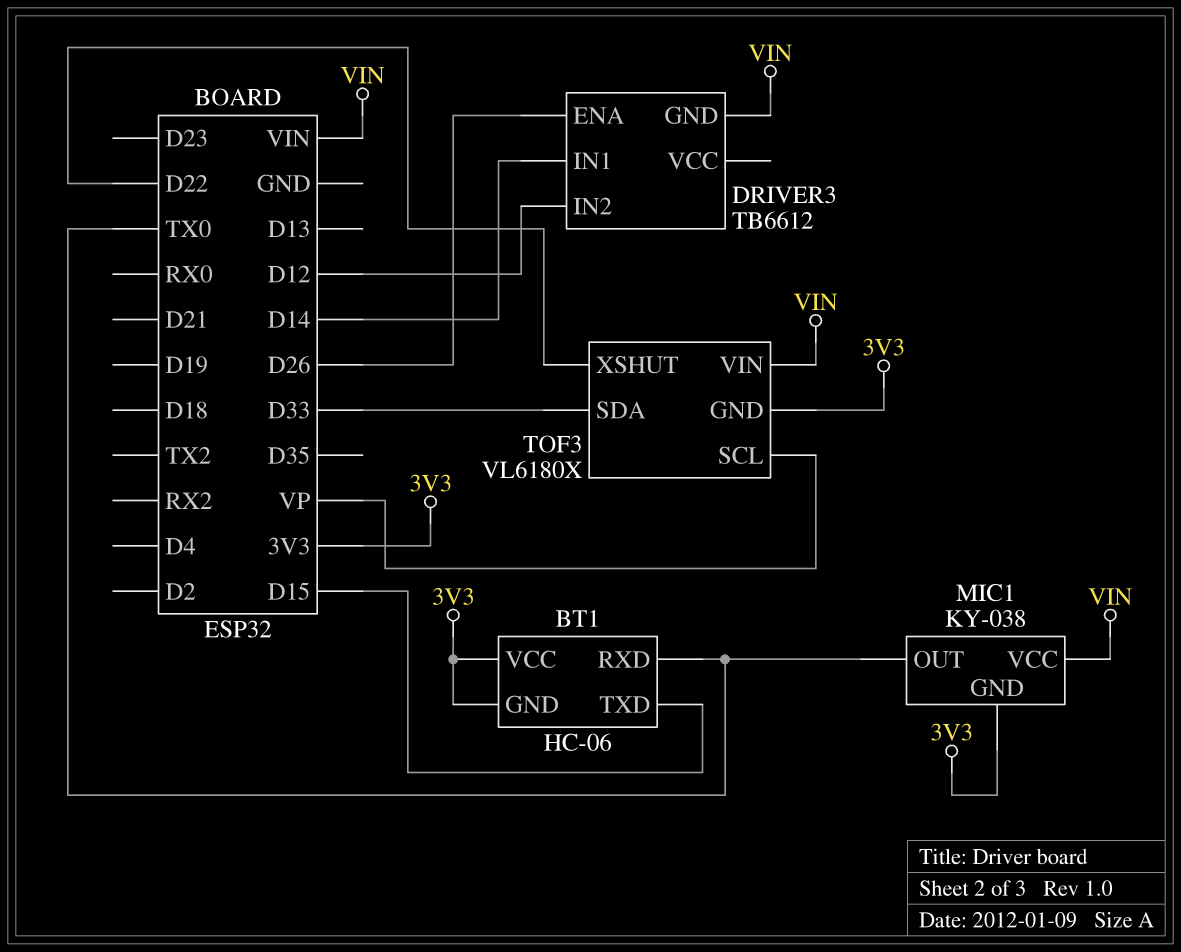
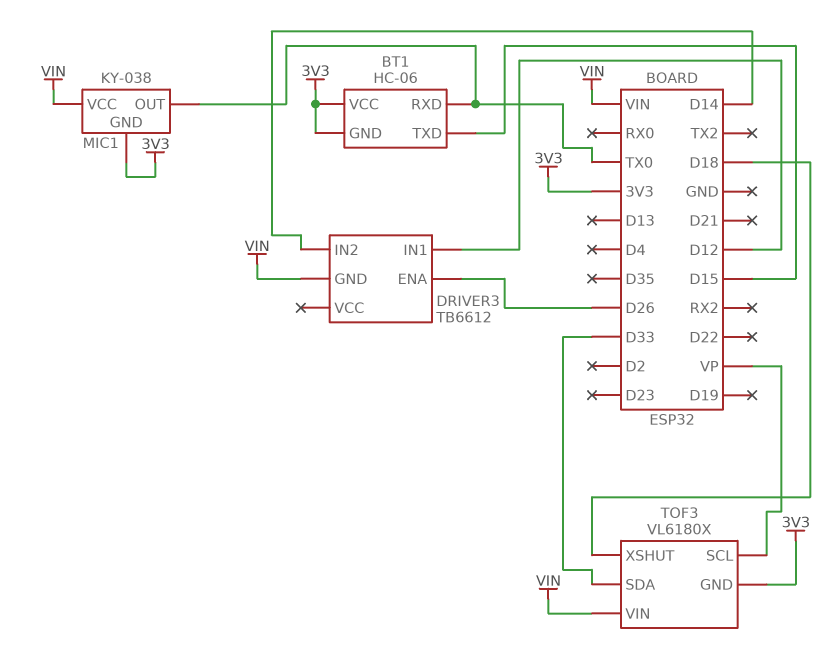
DRIVER3 pin IN1: D14 -> D12
DRIVER3 pin IN2: D12 -> D14
TOF3 pin XSHUT: D22 -> D18

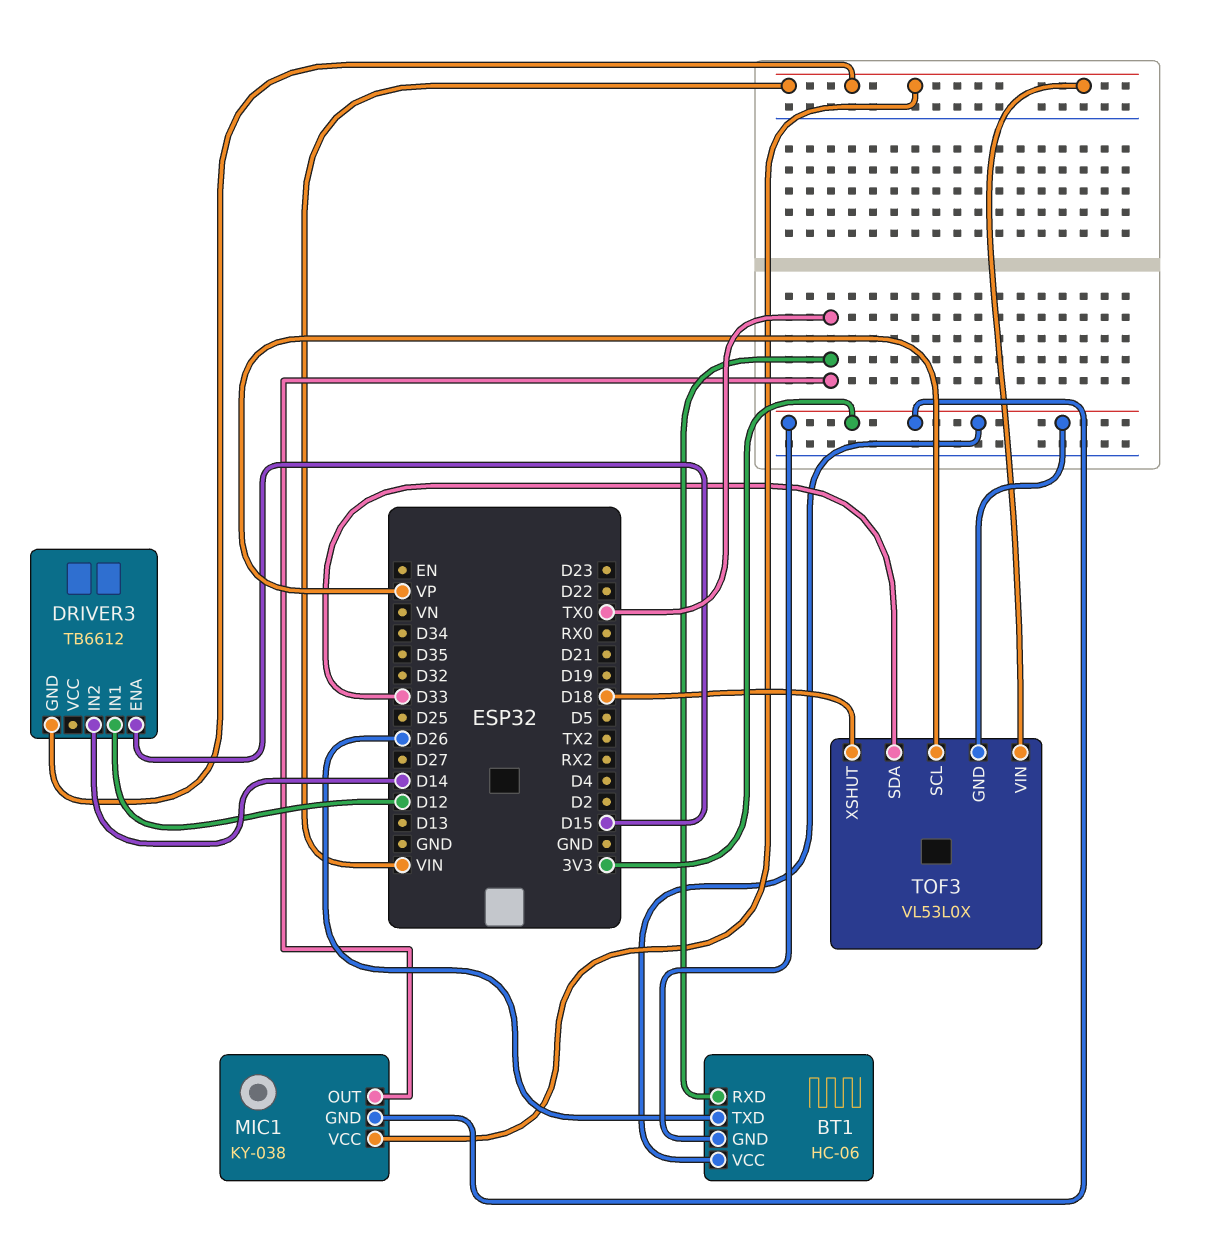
BT1 pin TXD: D15 -> D26
DRIVER3 pin ENA: D26 -> D15
TOF3: VL6180X -> VL53L0X

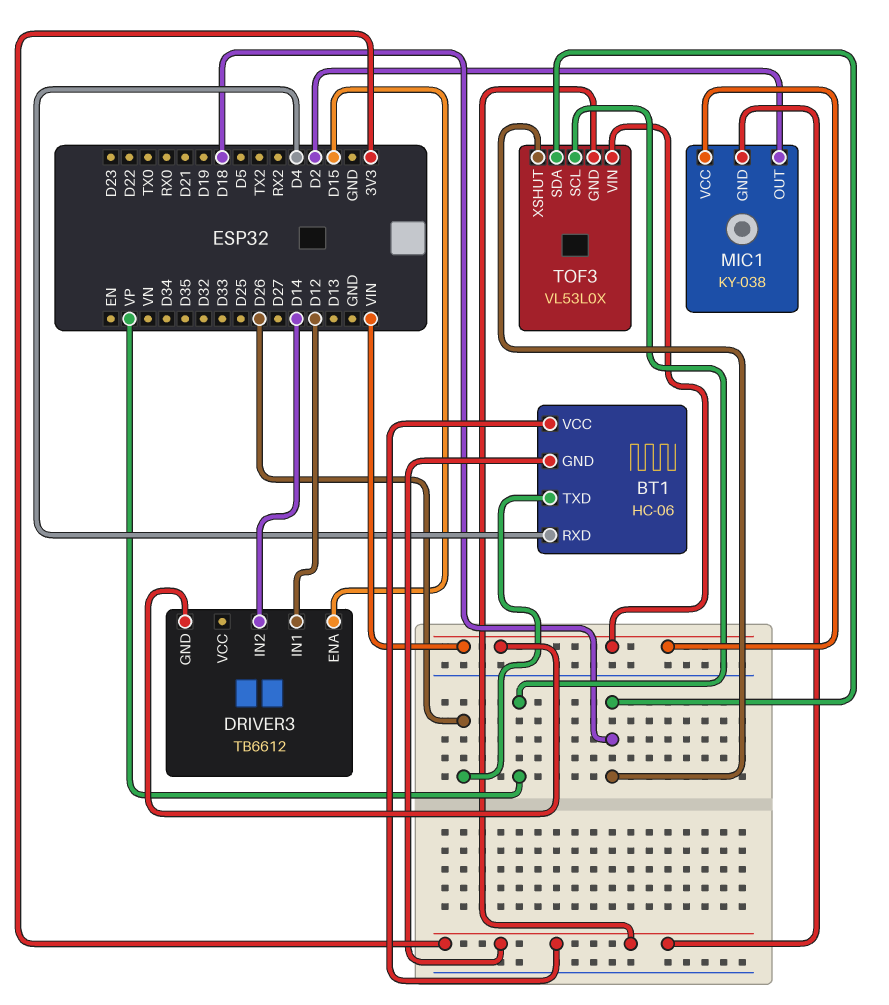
BT1 pin RXD: TX0 -> D4
MIC1 pin OUT: TX0 -> D2
TOF3 pin SDA: D33 -> D18

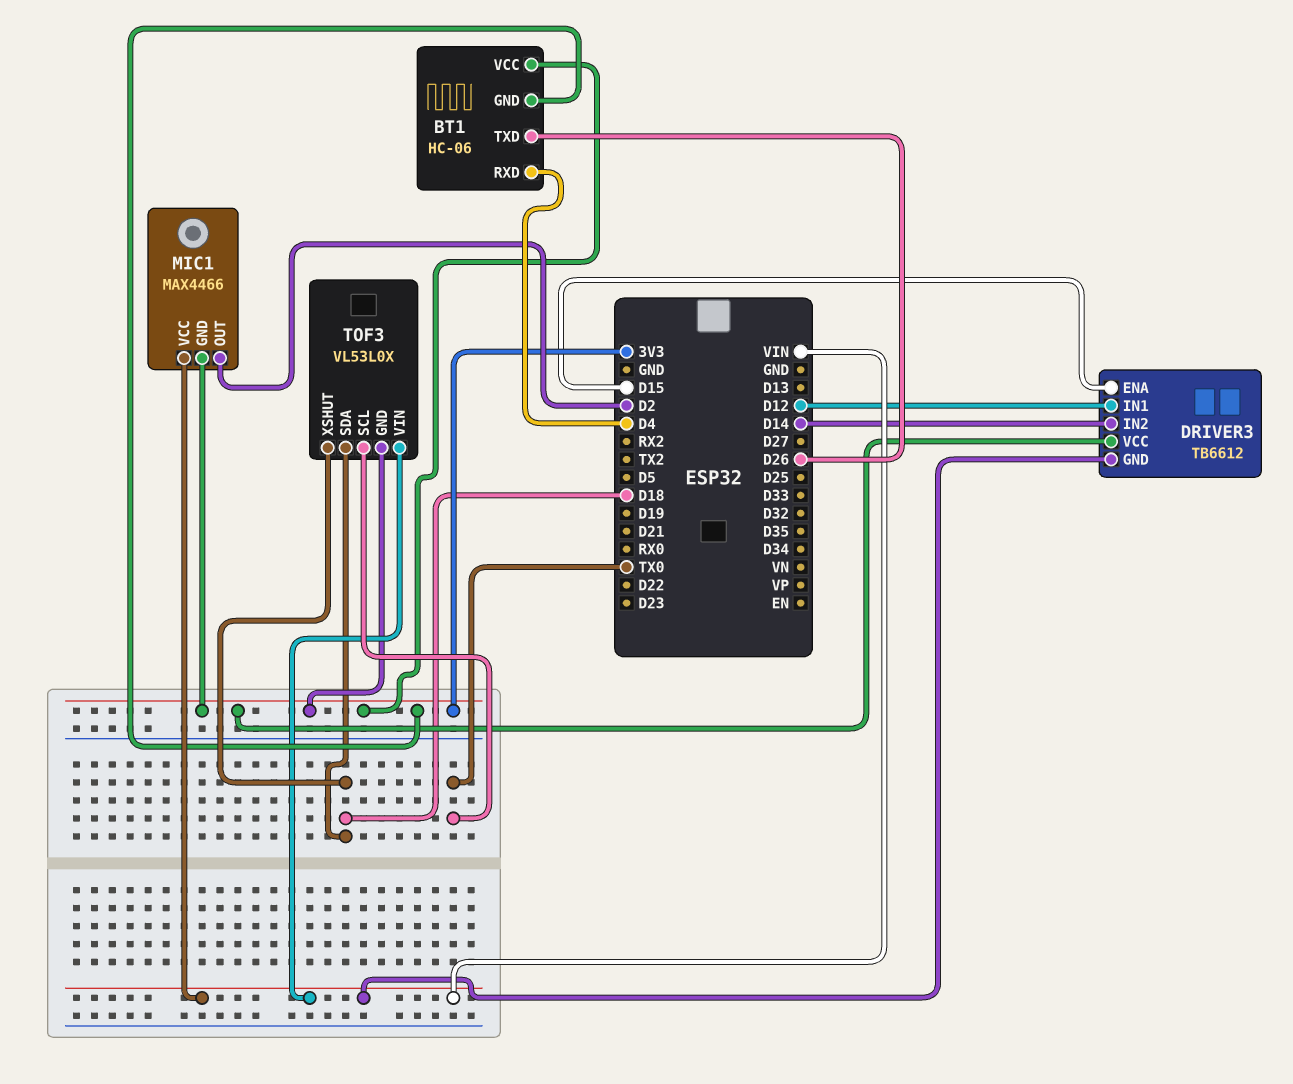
DRIVER3 pin VCC: none -> 3V3
MIC1: KY-038 -> MAX4466
TOF3 pin SCL: VP -> TX0

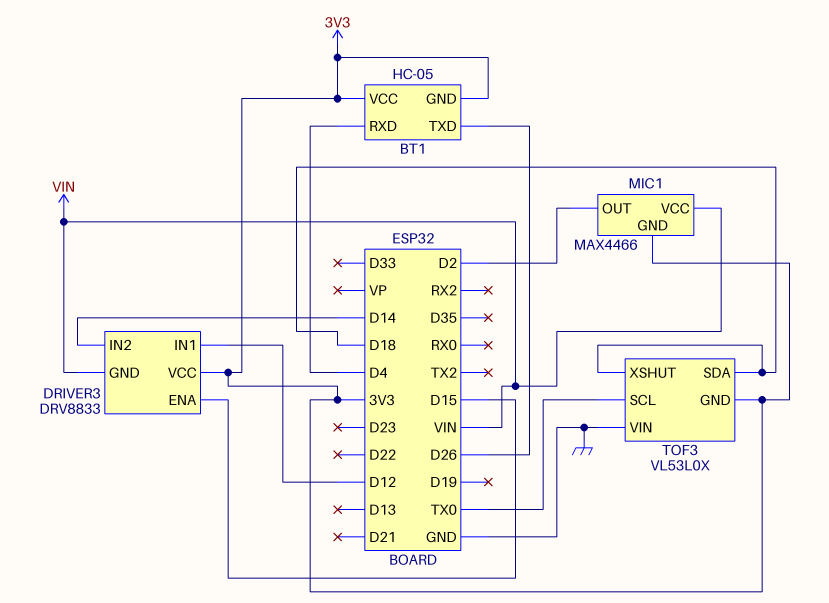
BT1: HC-06 -> HC-05
DRIVER3: TB6612 -> DRV8833
TOF3 pin VIN: VIN -> GND

